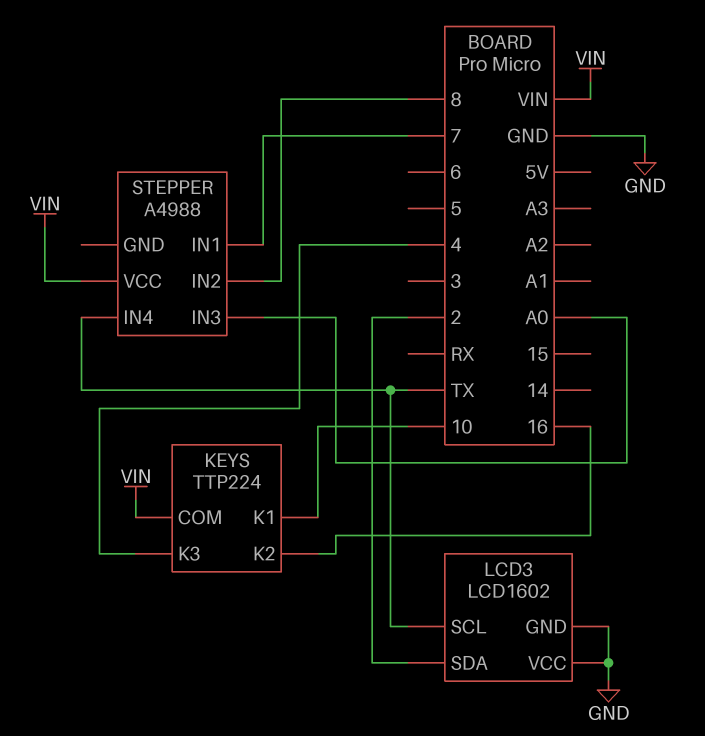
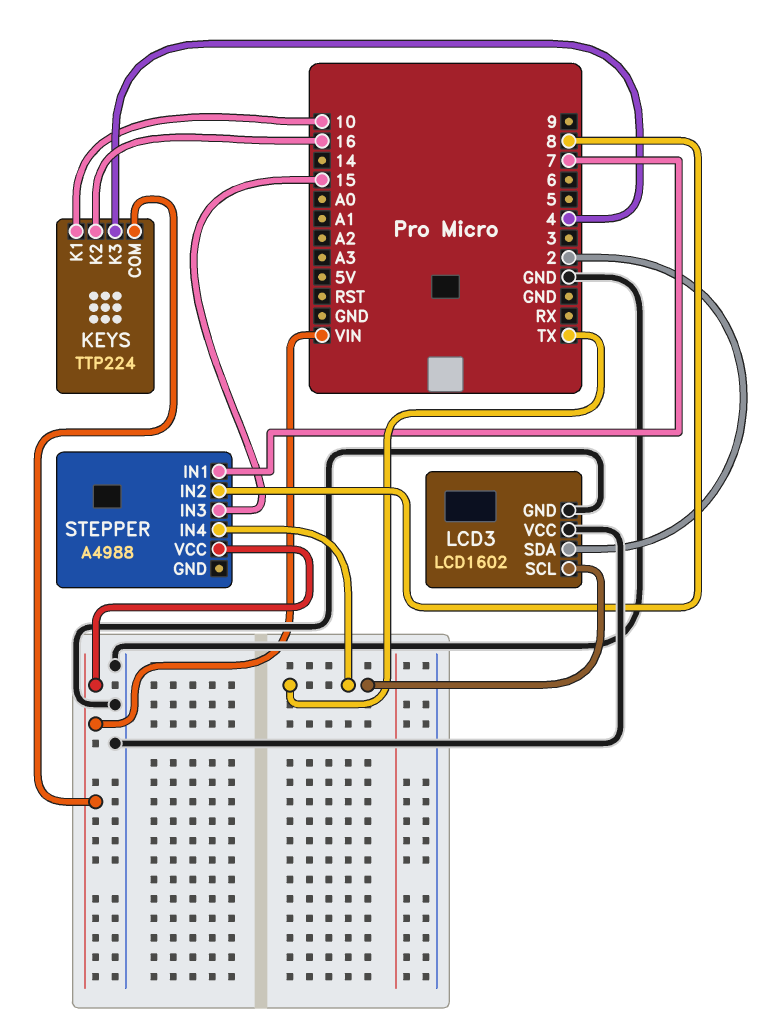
STEPPER pin IN3: A0 -> 15

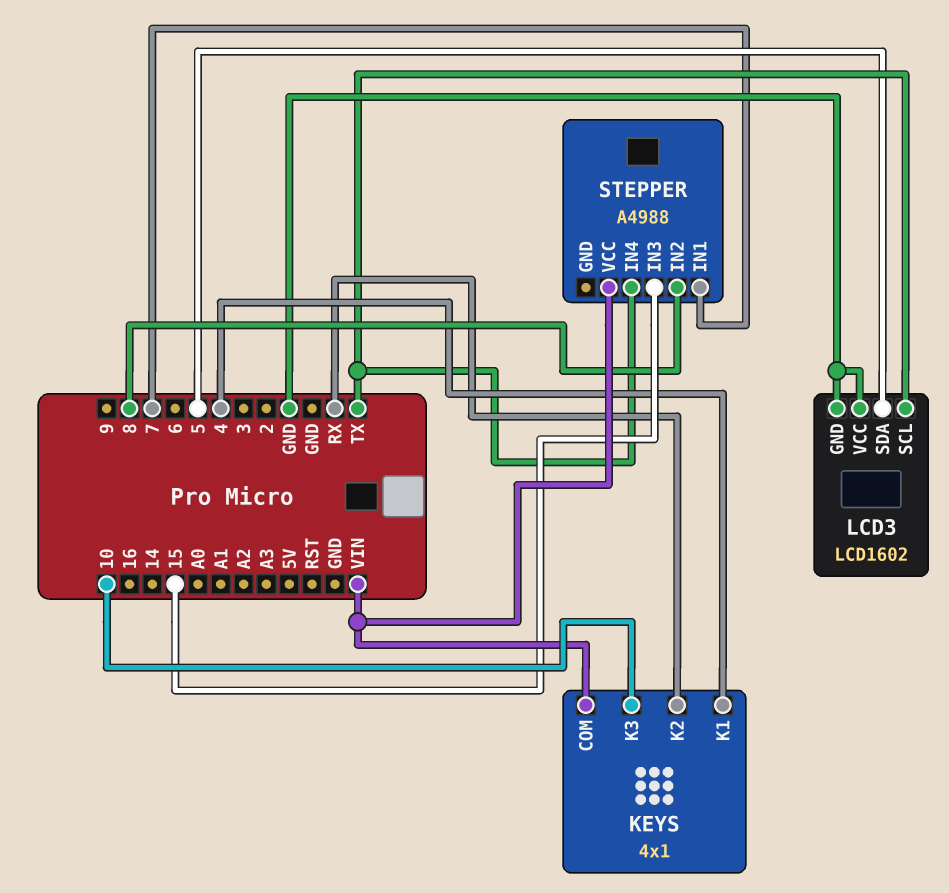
KEYS: TTP224 -> 4x1
KEYS pin K1: 10 -> 4
KEYS pin K2: 16 -> RX
KEYS pin K3: 4 -> 10
LCD3 pin SDA: 2 -> 5

